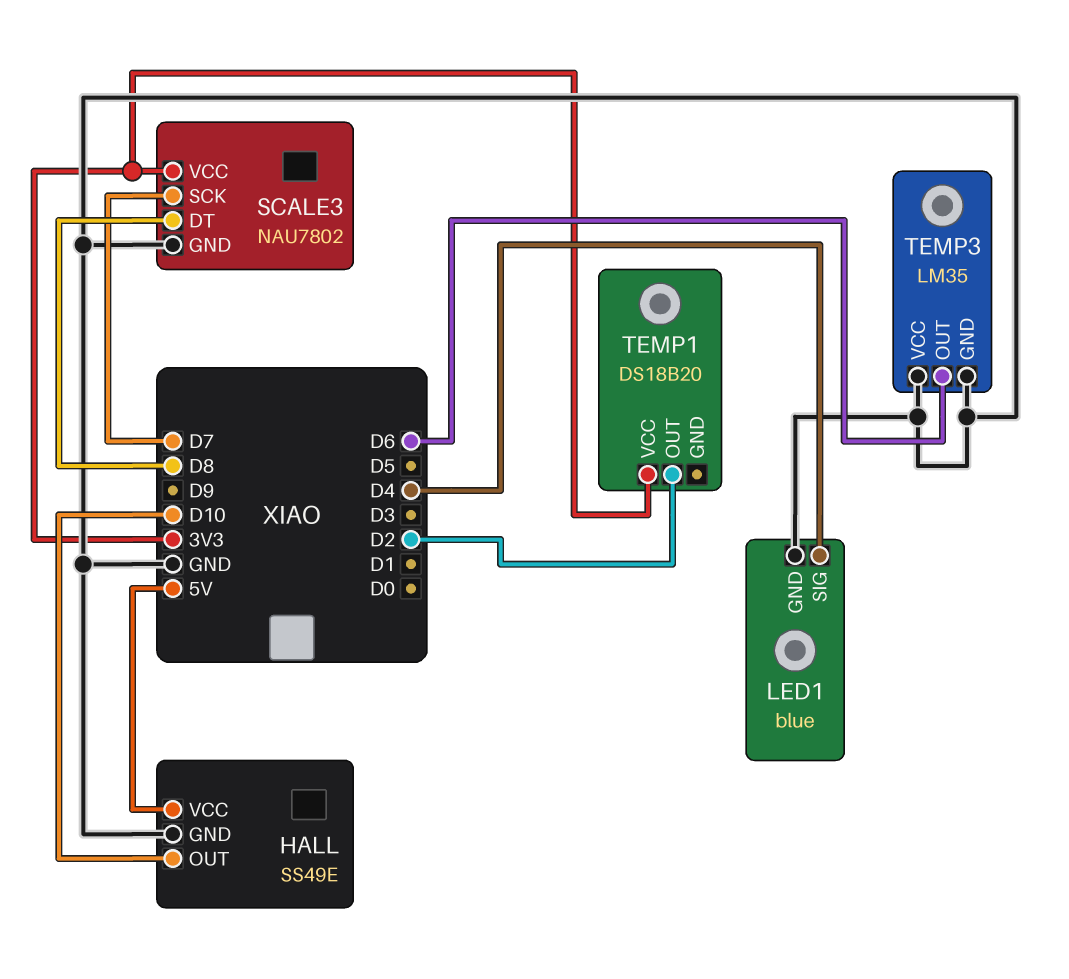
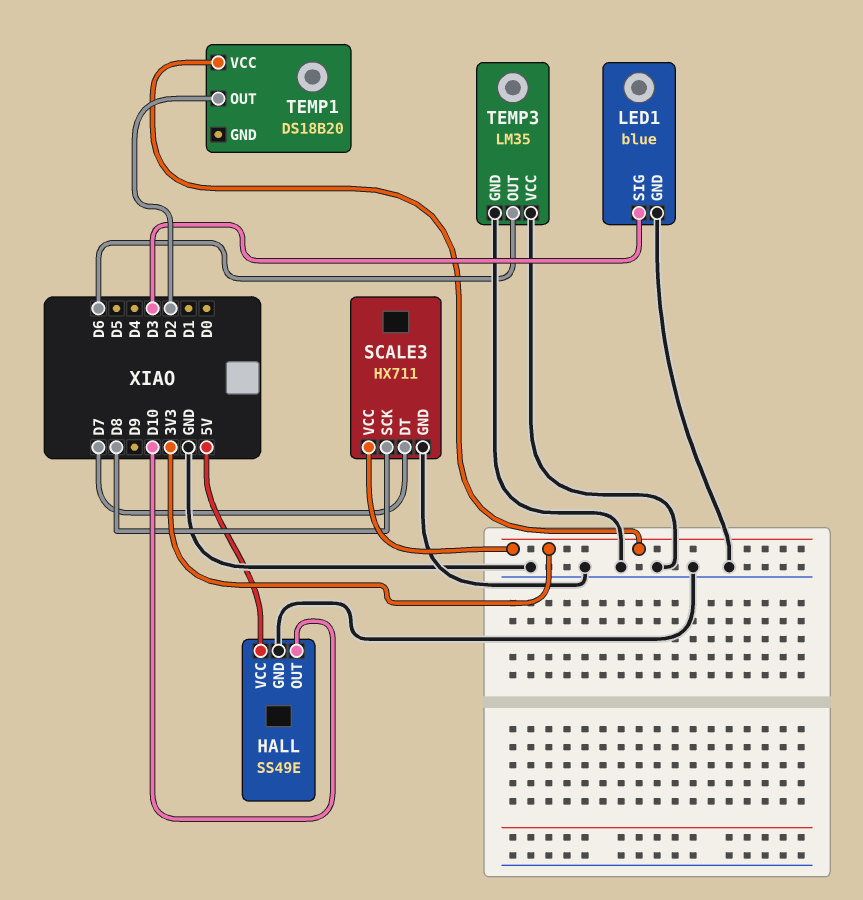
LED1 pin SIG: D4 -> D3
SCALE3: NAU7802 -> HX711
SCALE3 pin DT: D8 -> D7
SCALE3 pin SCK: D7 -> D8

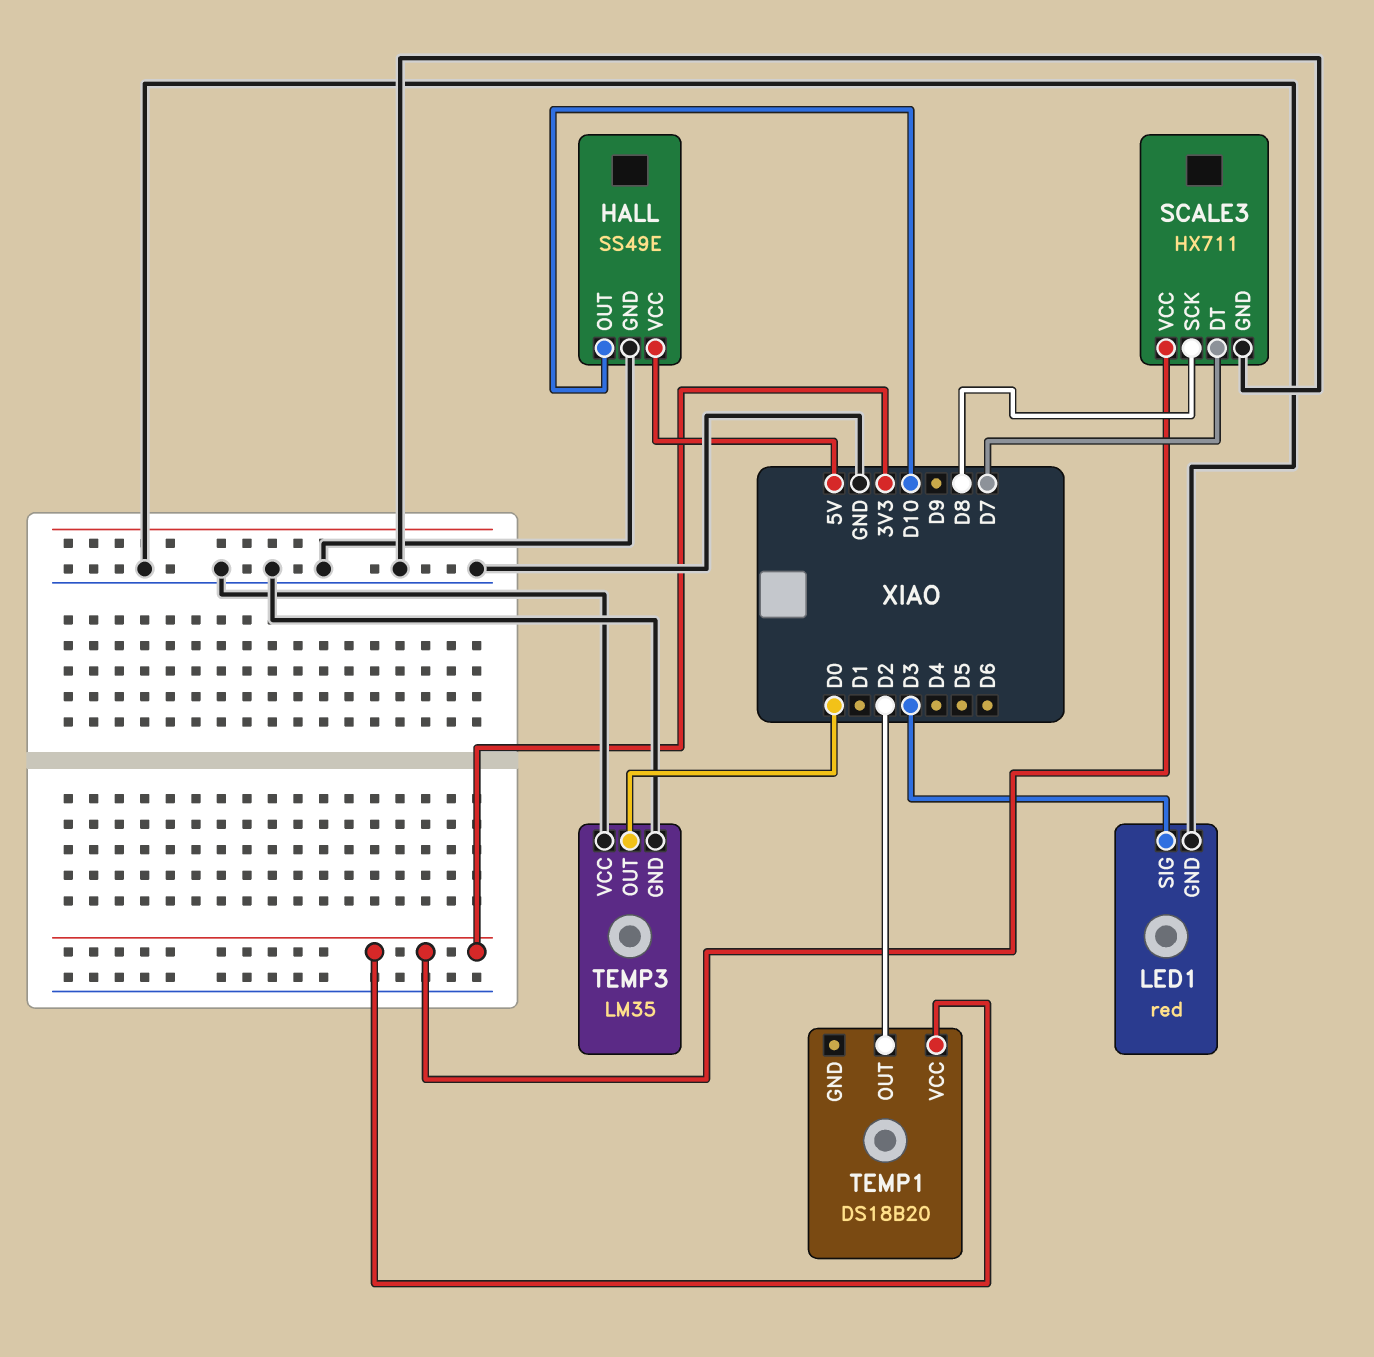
LED1: blue -> red
TEMP3 pin OUT: D6 -> D0

